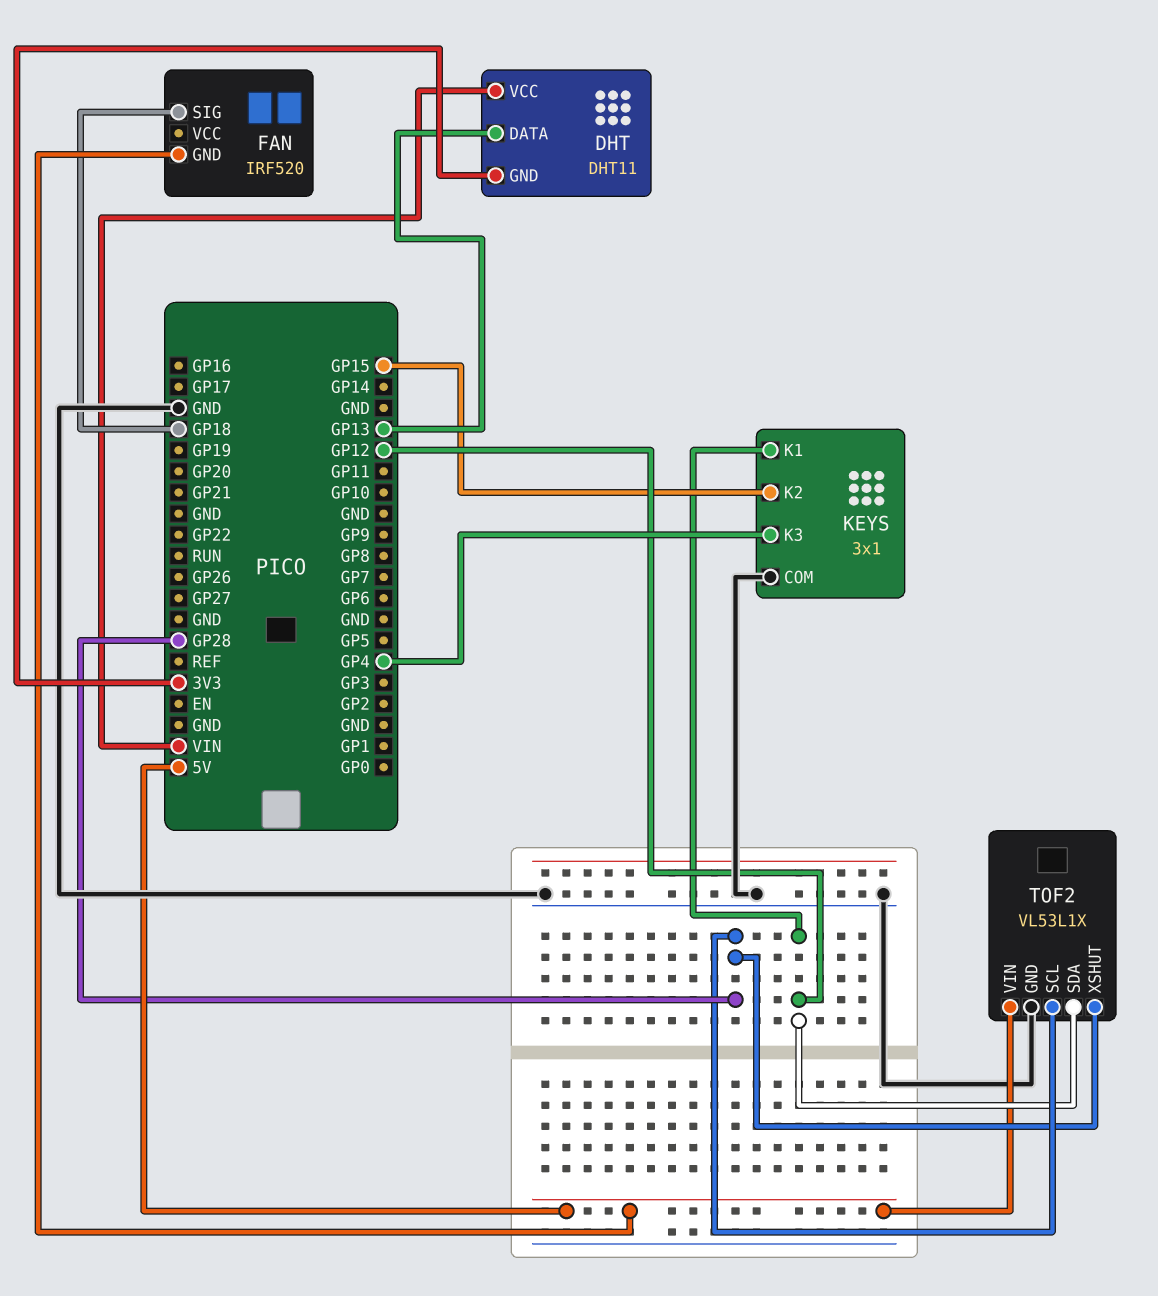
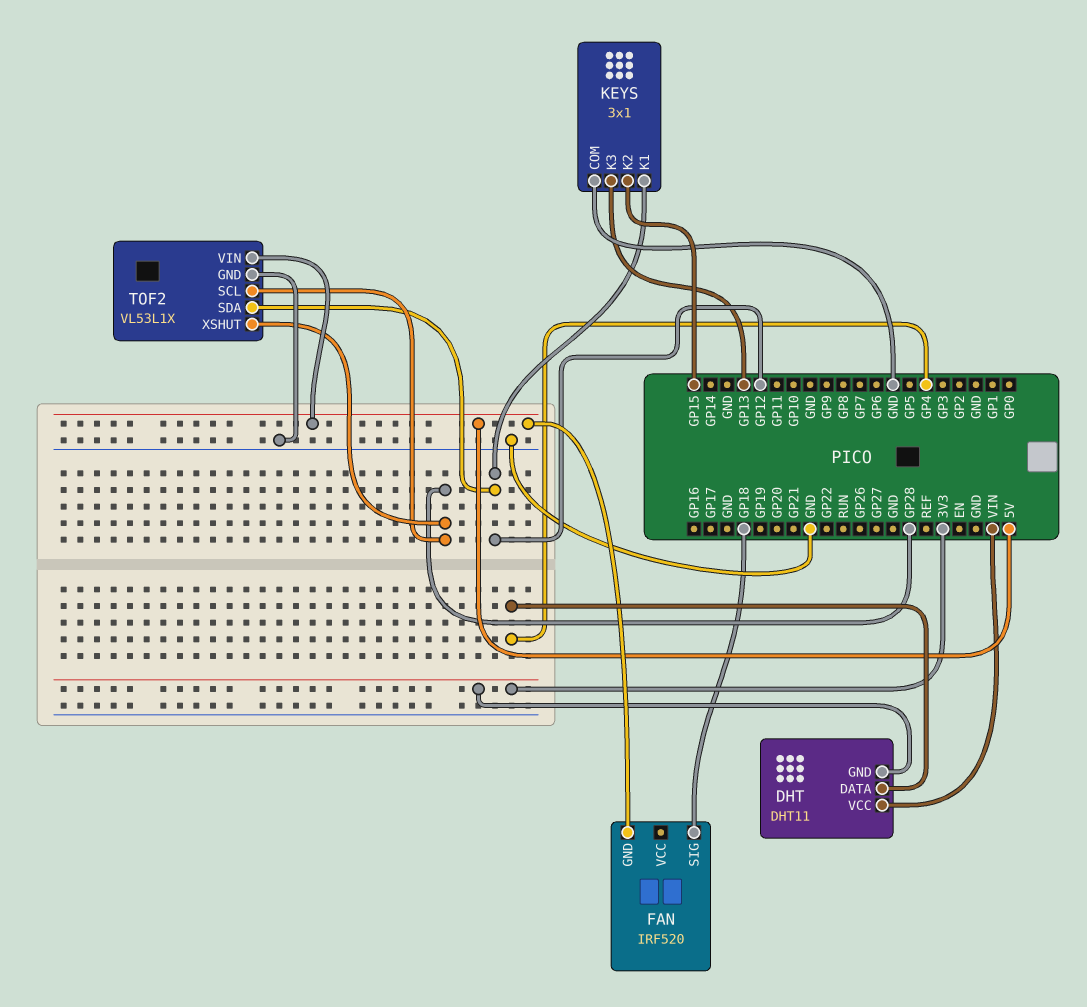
DHT pin DATA: GP13 -> GP4
KEYS pin K3: GP4 -> GP13

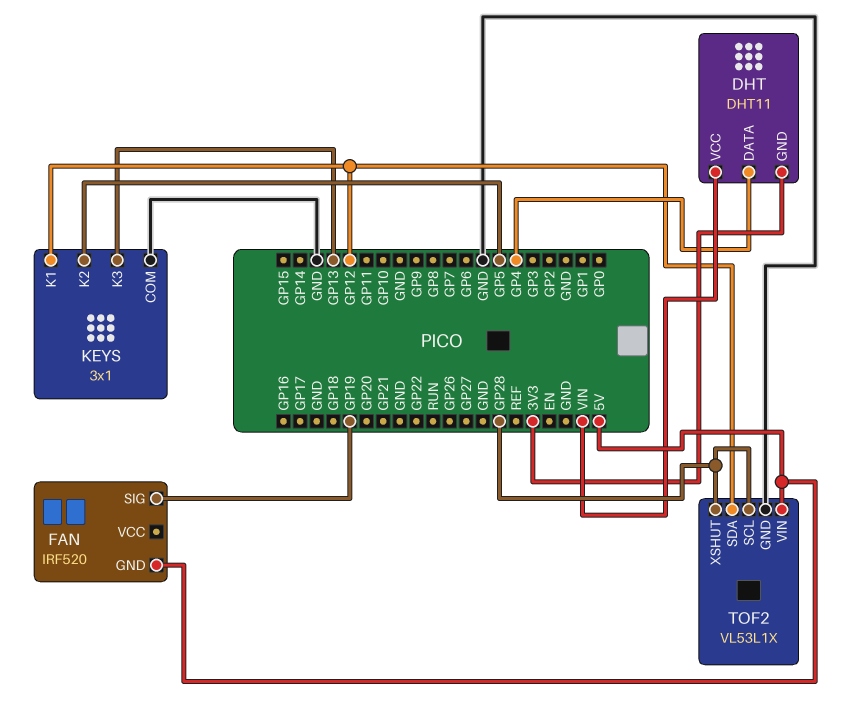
FAN pin SIG: GP18 -> GP19
KEYS pin K2: GP15 -> GP5

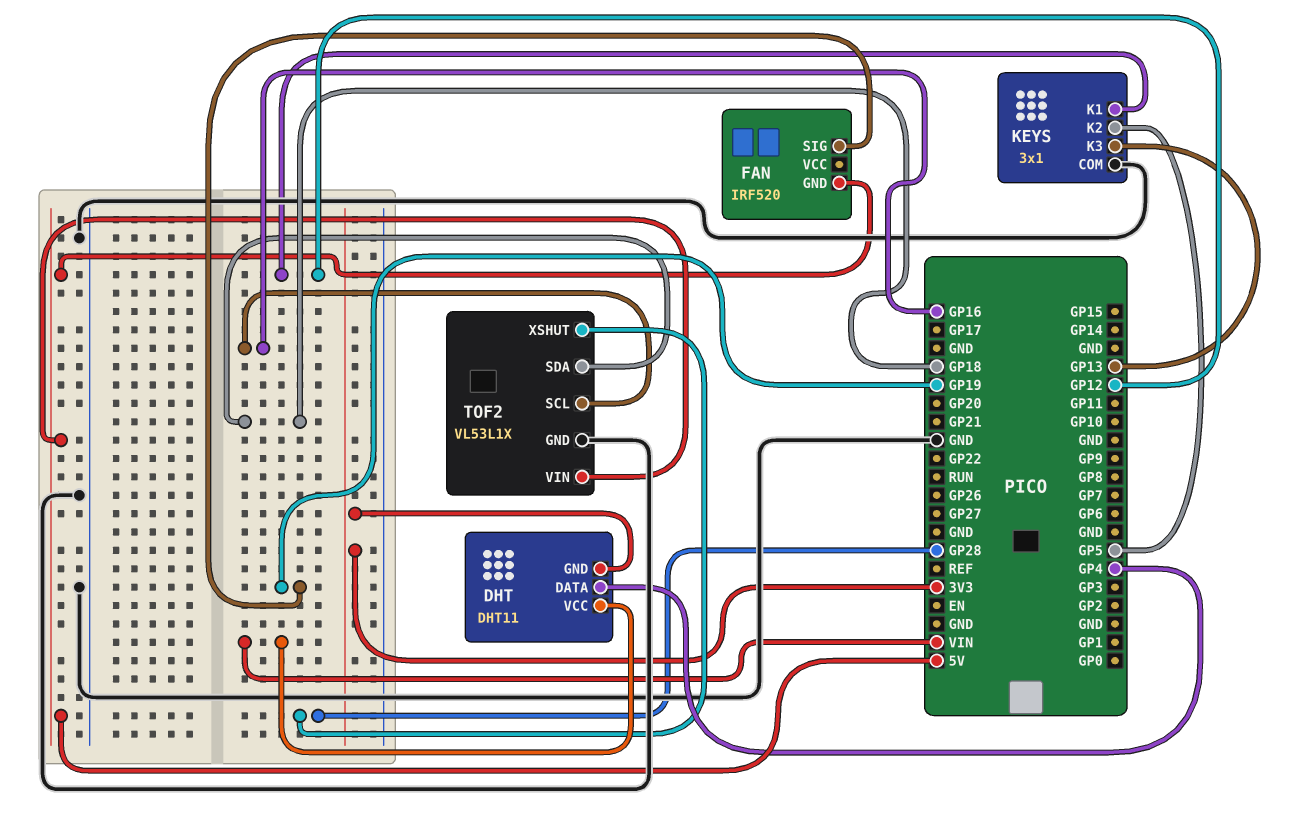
TOF2 pin SCL: GP28 -> GP16
TOF2 pin SDA: GP12 -> GP18

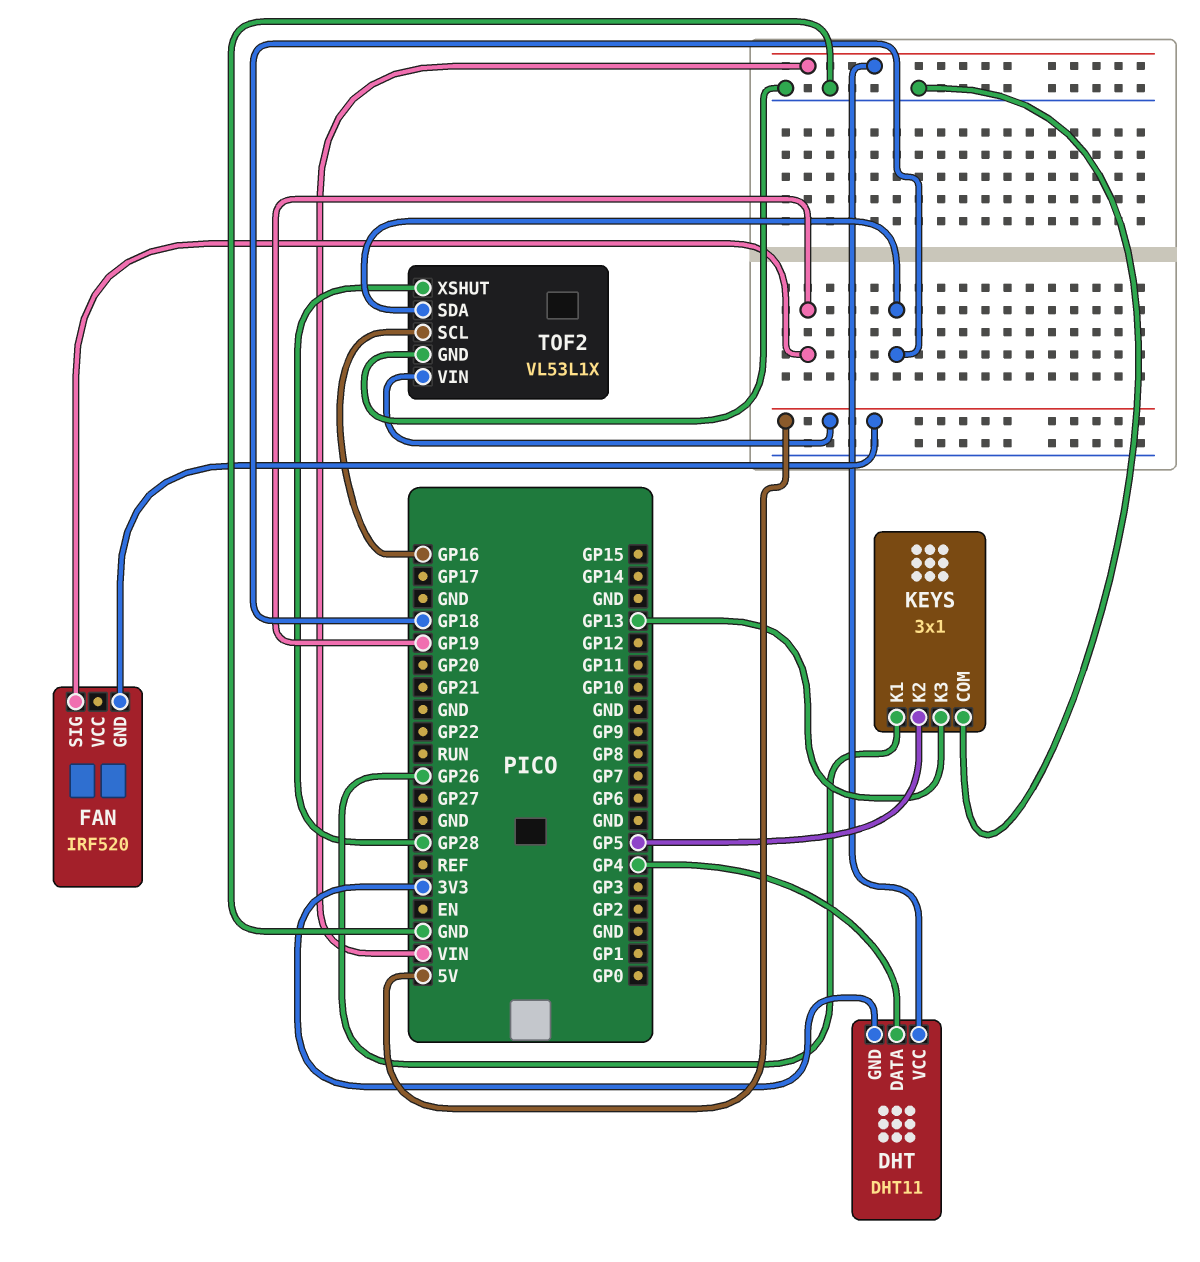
KEYS pin K1: GP12 -> GP26

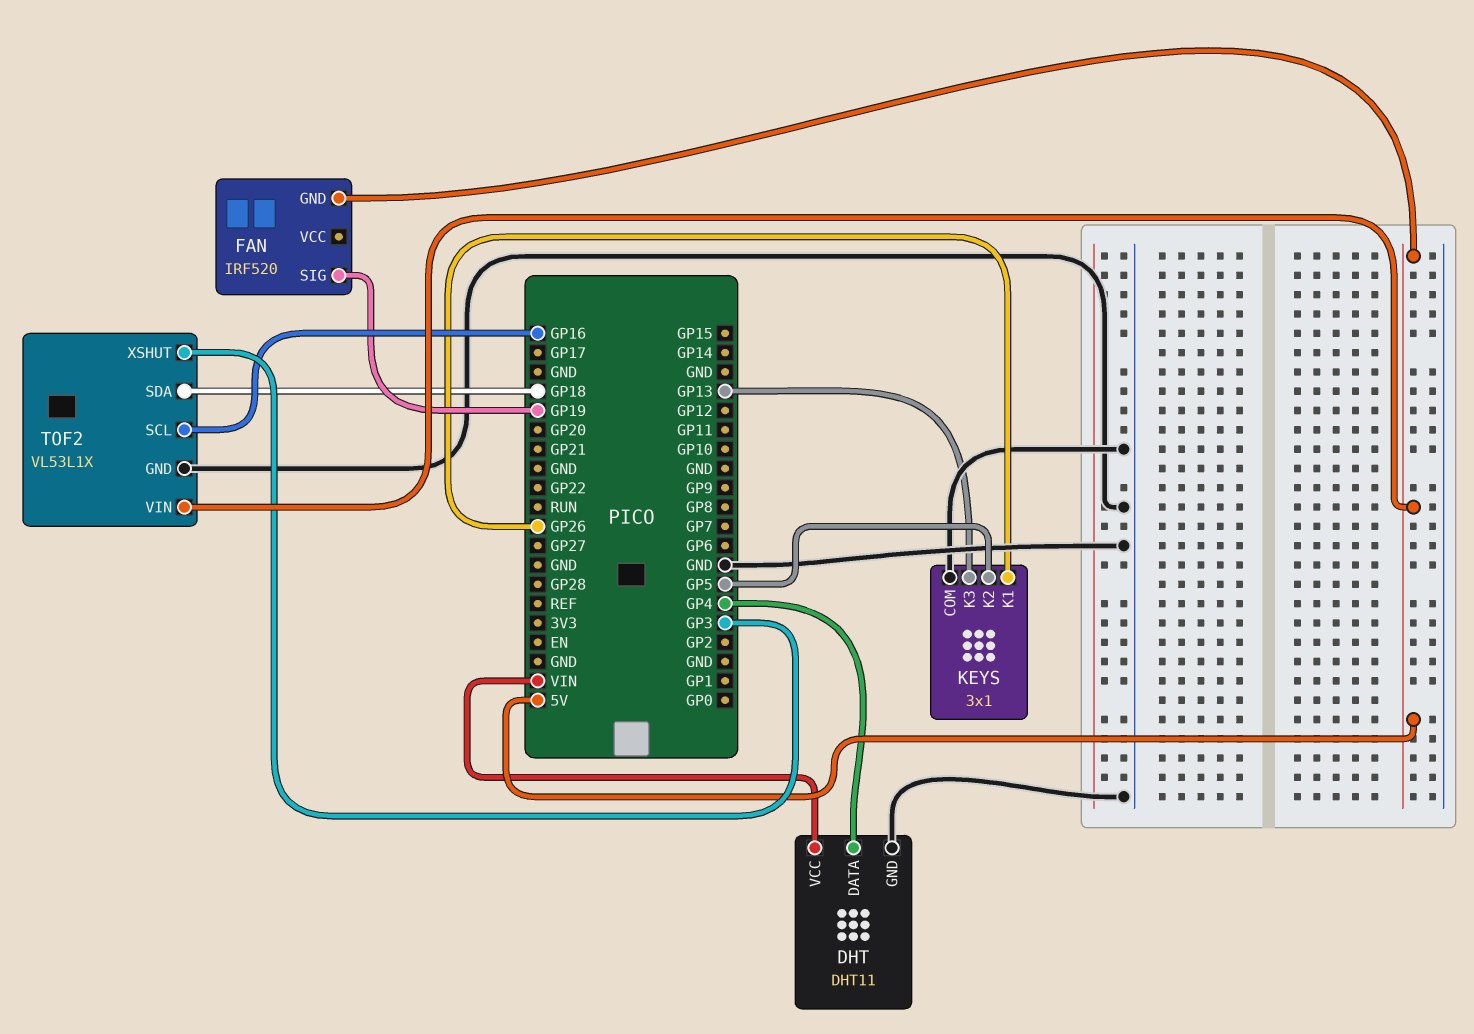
DHT pin GND: 3V3 -> GND
TOF2 pin XSHUT: GP28 -> GP3

